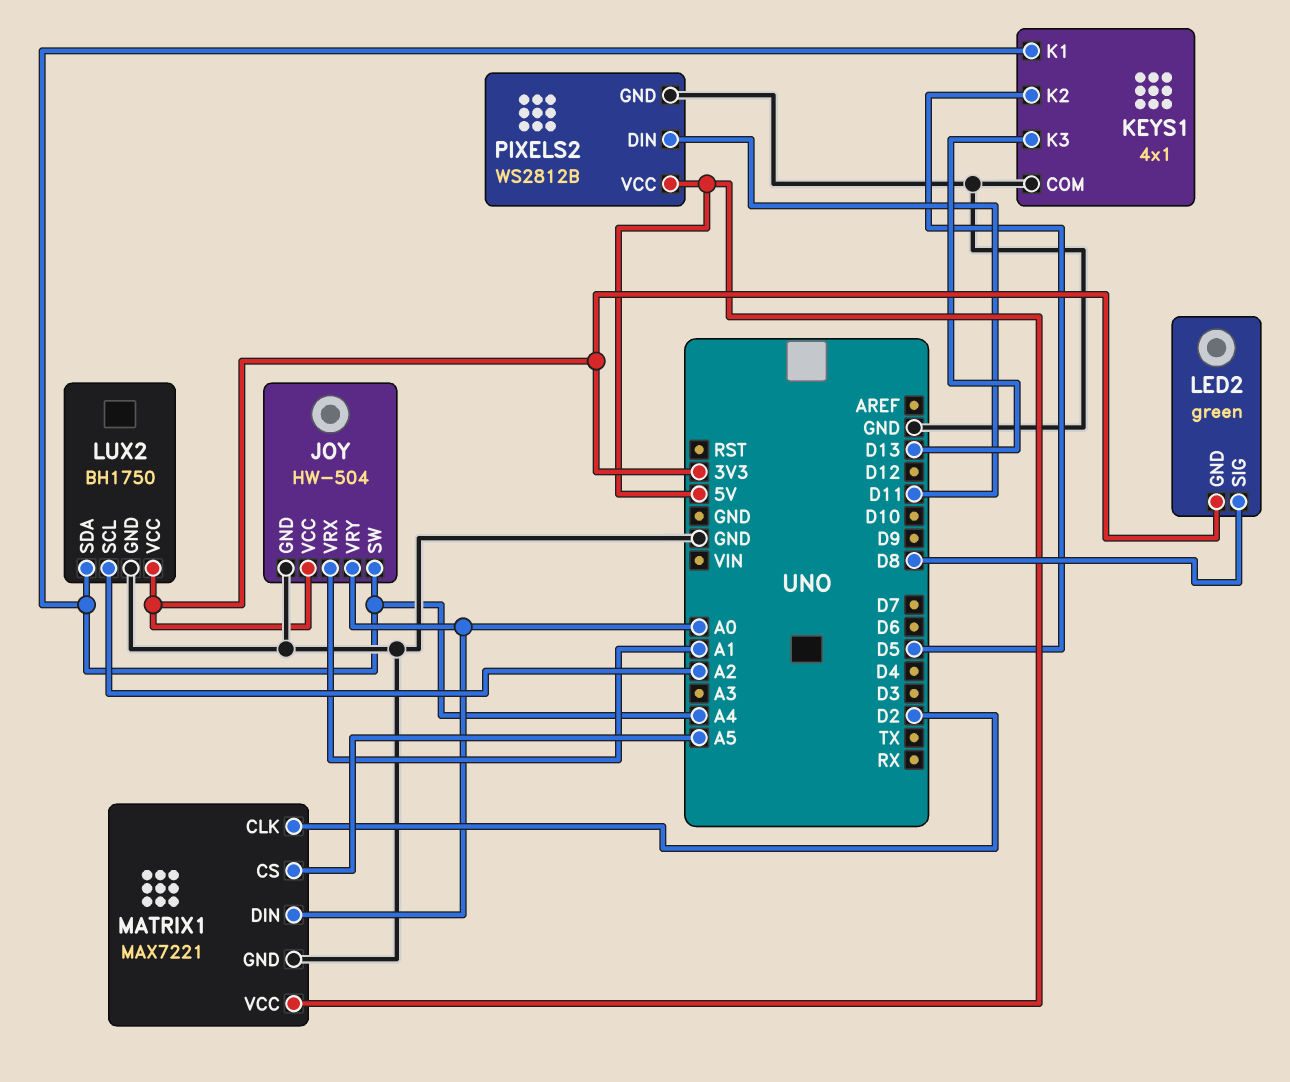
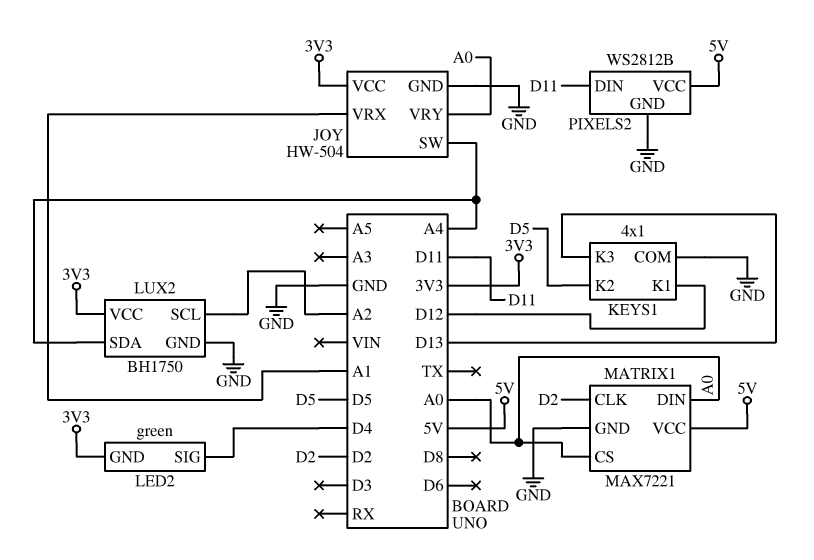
KEYS1 pin K1: A4 -> D12
LED2 pin SIG: D8 -> D4
MATRIX1 pin CS: A5 -> A0

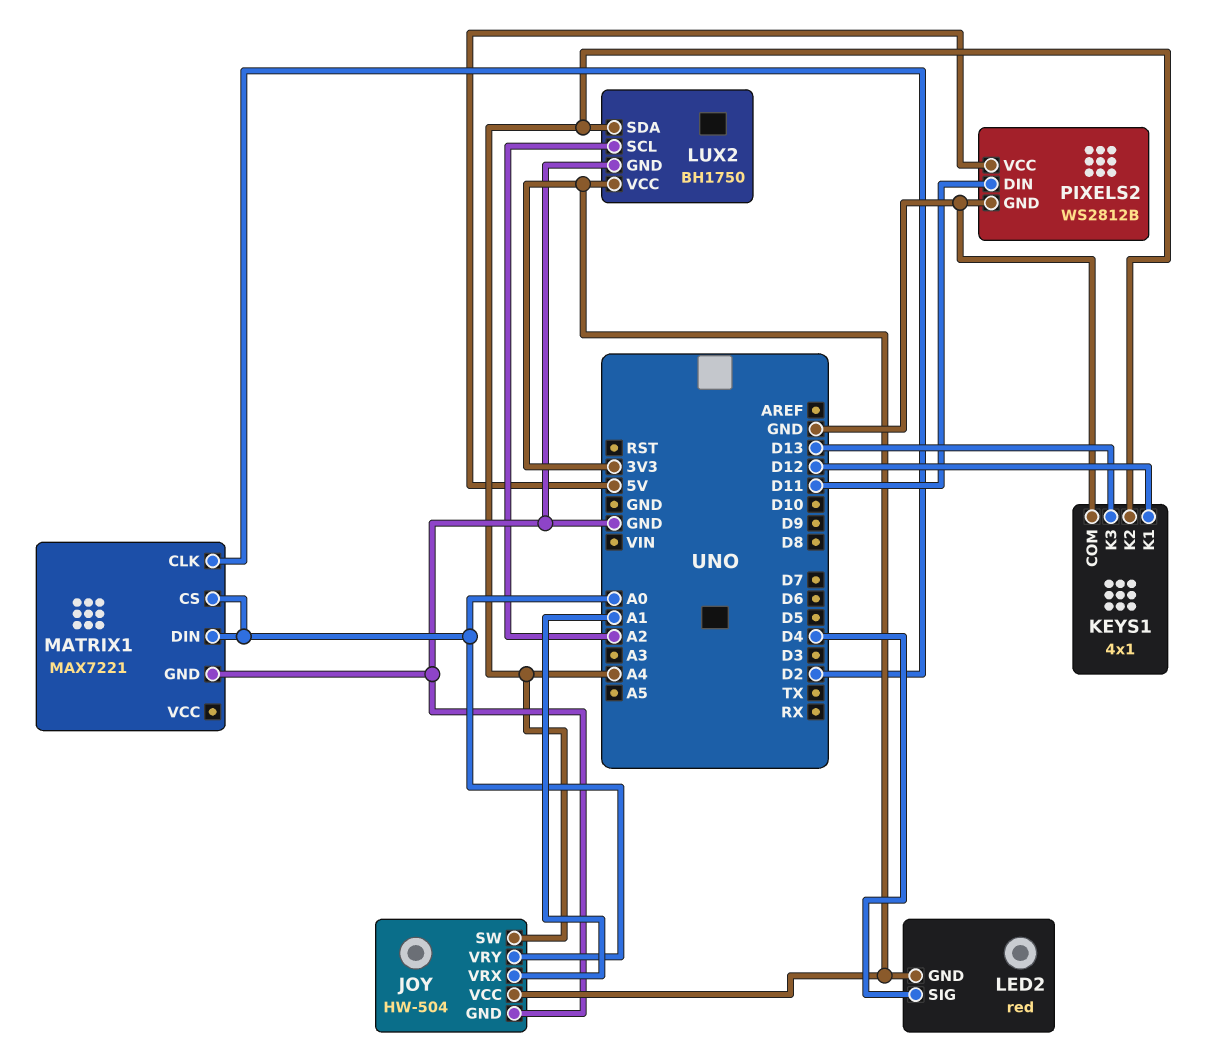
KEYS1 pin K2: D5 -> A4
LED2: green -> red
MATRIX1 pin VCC: 5V -> none

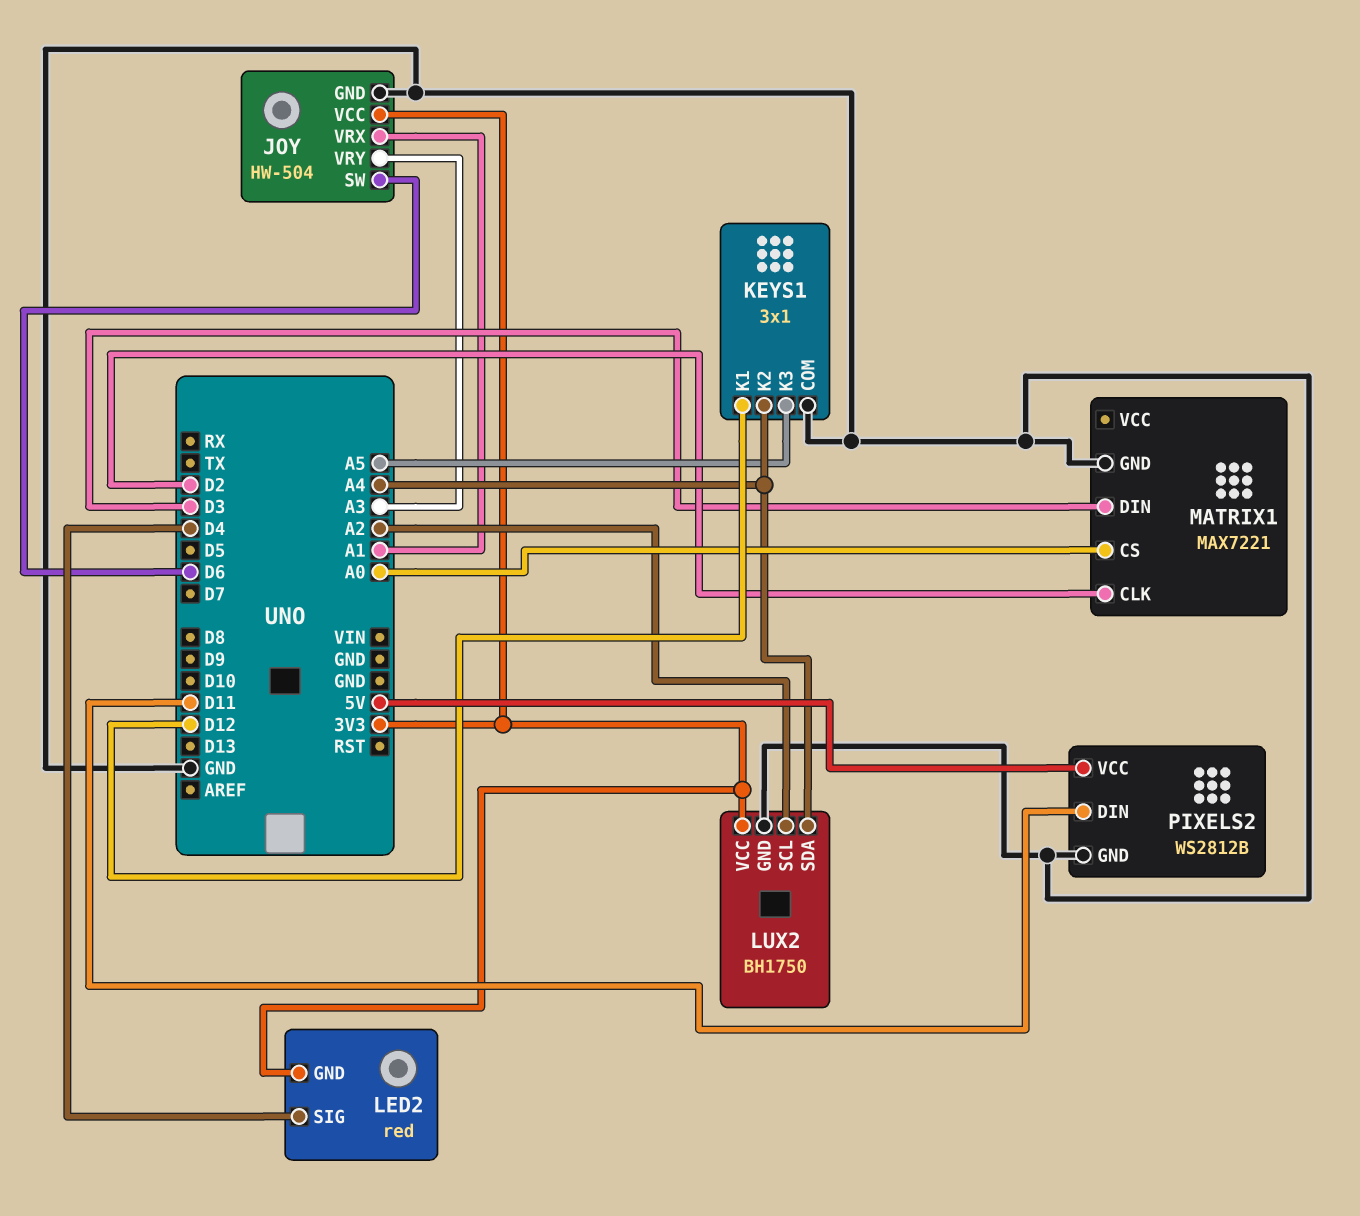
JOY pin SW: A4 -> D6
JOY pin VRY: A0 -> A3
KEYS1: 4x1 -> 3x1
KEYS1 pin K3: D13 -> A5
MATRIX1 pin DIN: A0 -> D3

